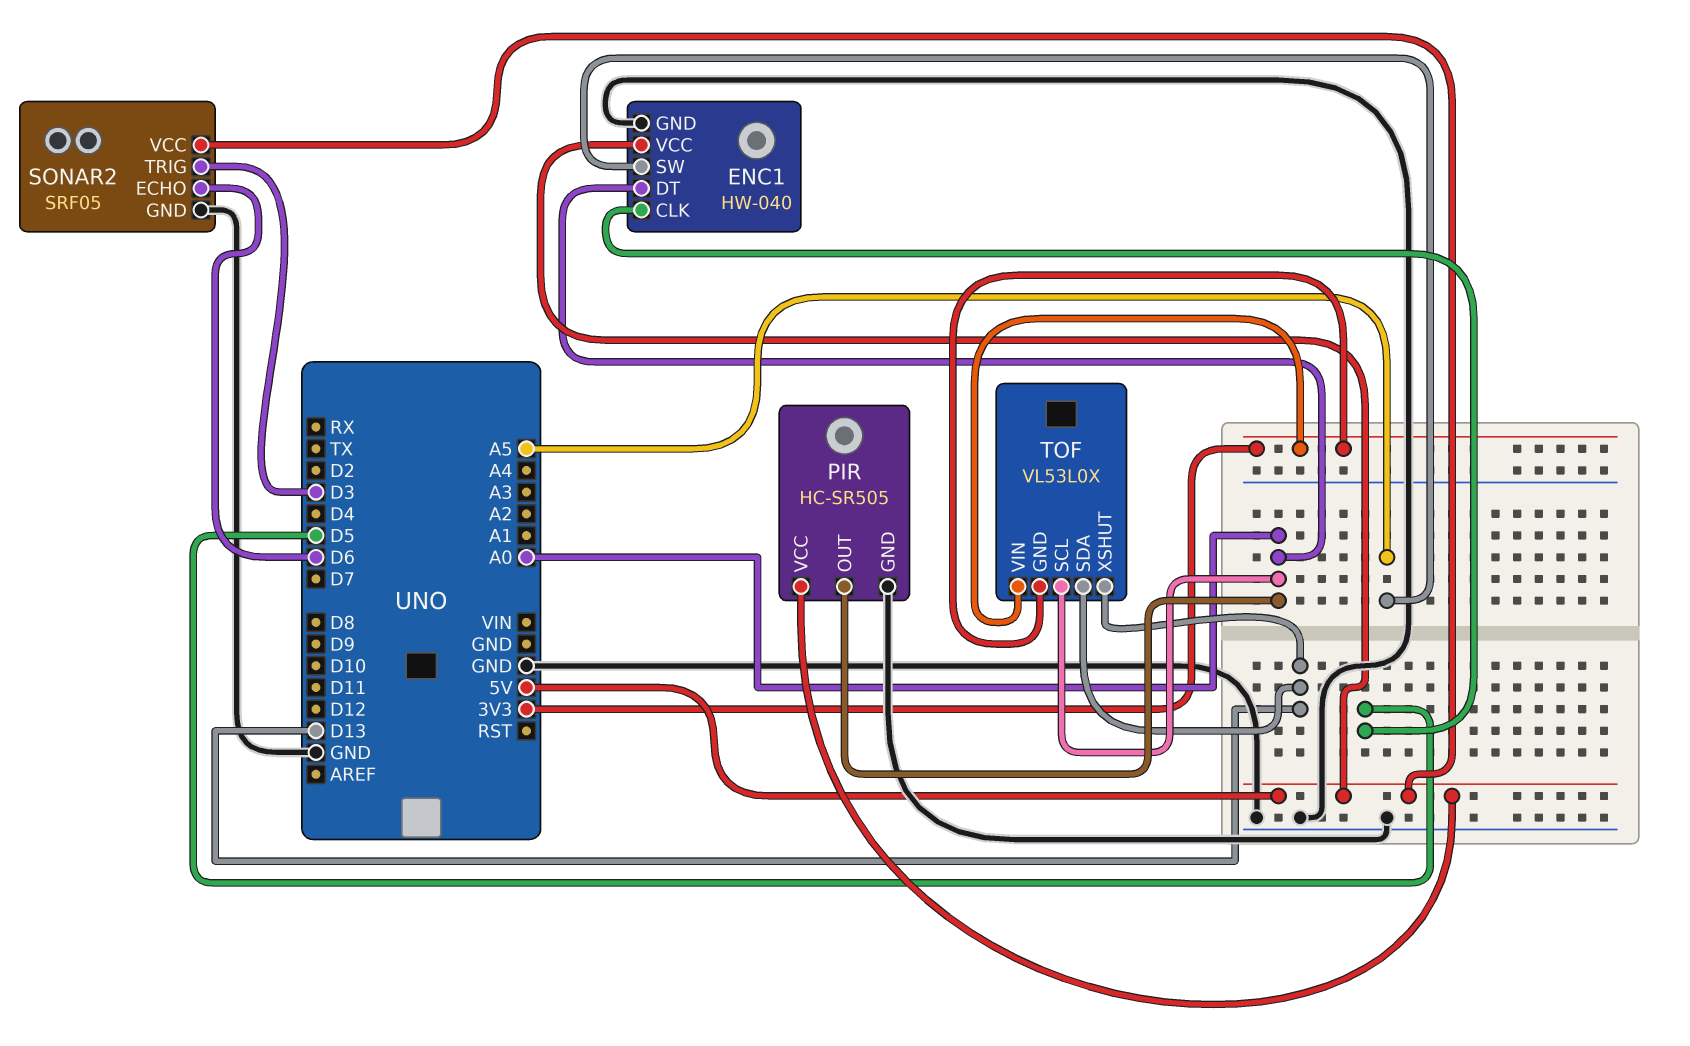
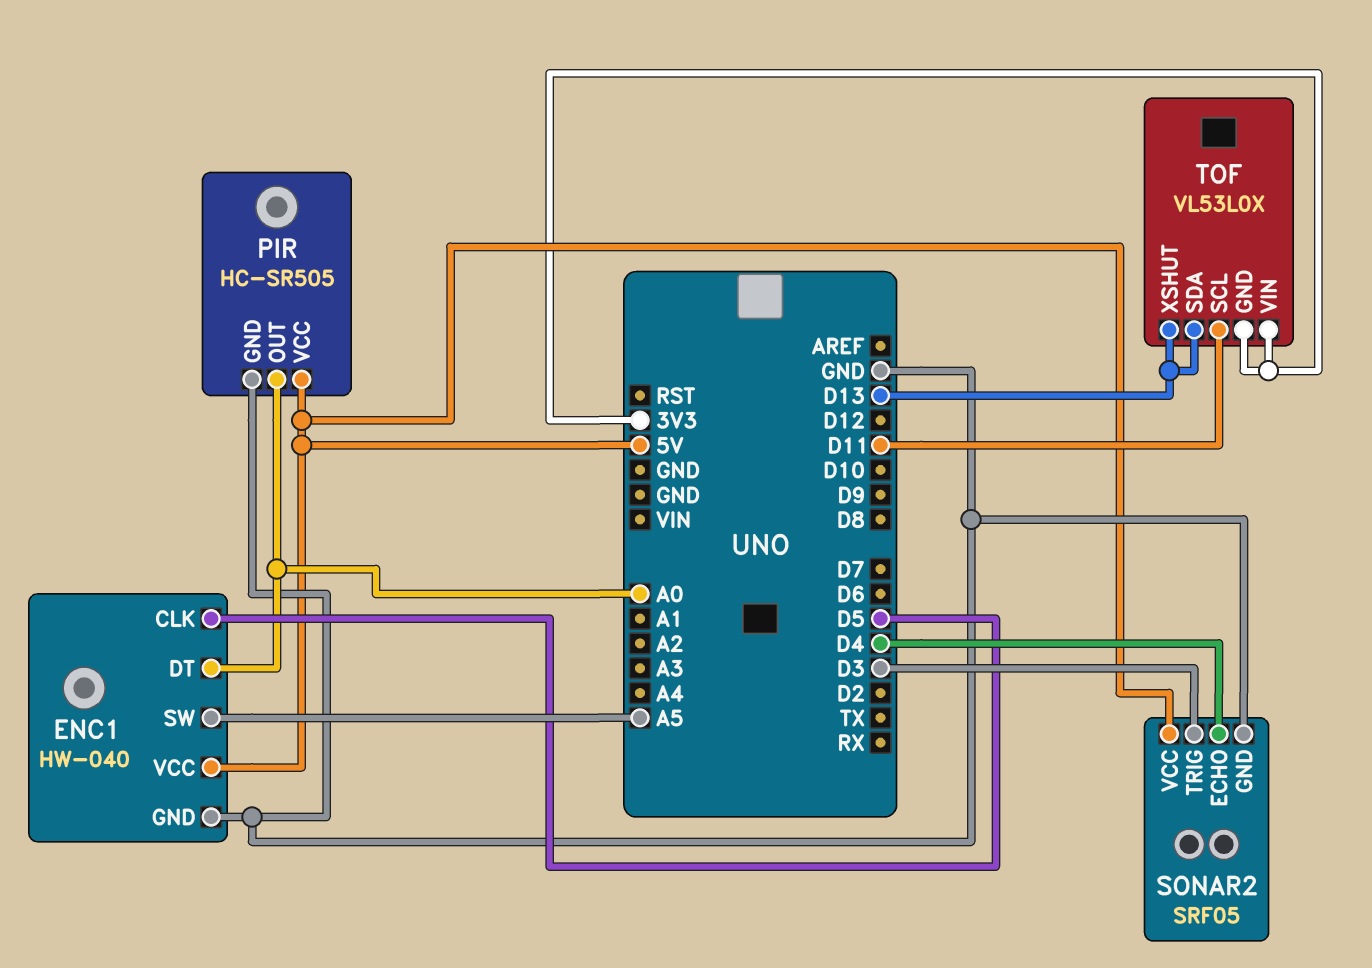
SONAR2 pin ECHO: D6 -> D4
TOF pin SCL: A0 -> D11

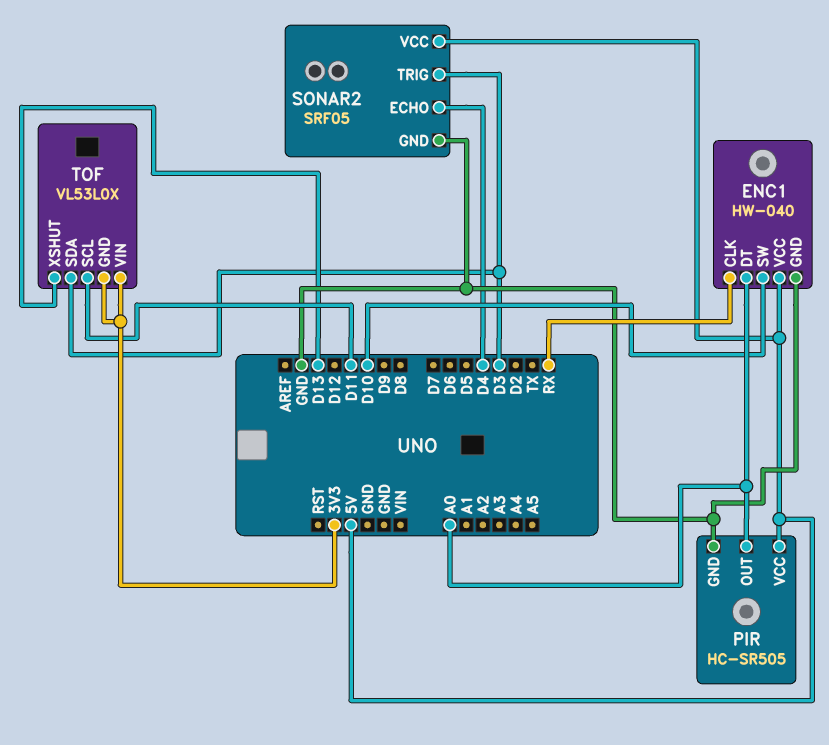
ENC1 pin CLK: D5 -> RX
ENC1 pin SW: A5 -> D10
TOF pin SDA: D13 -> D3

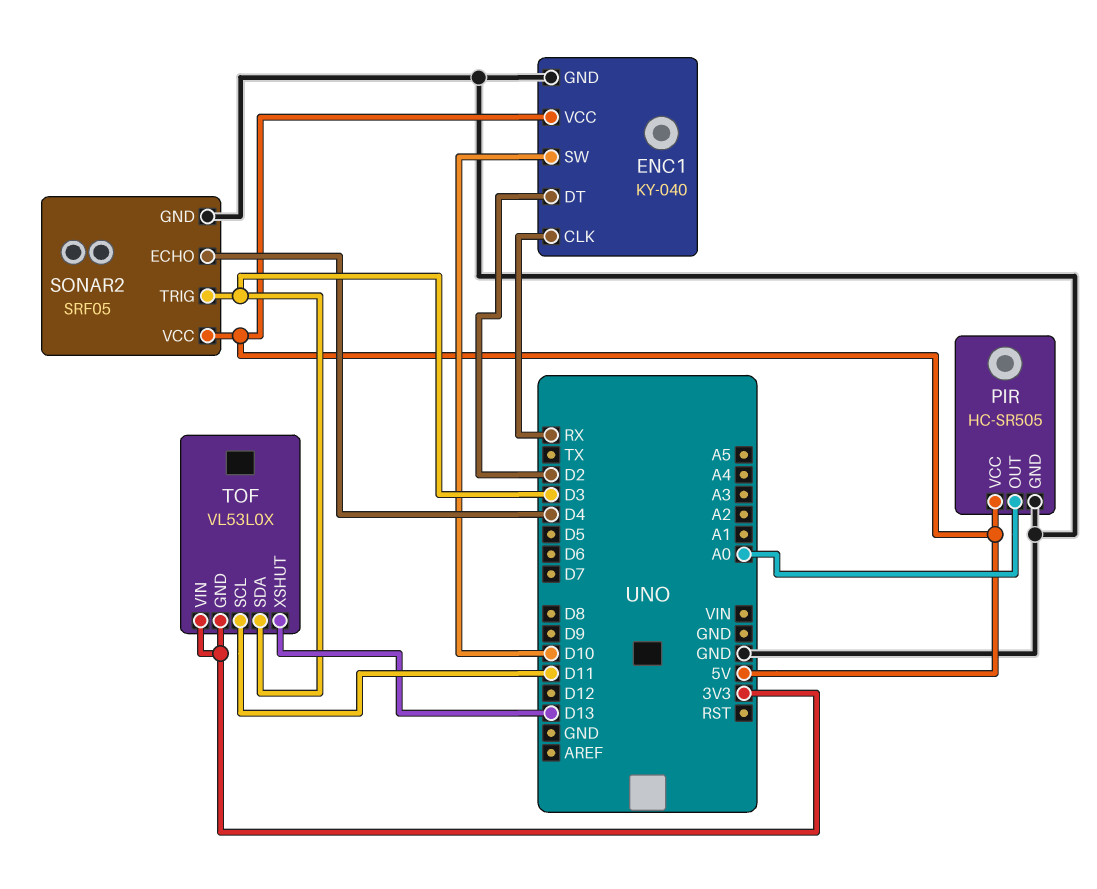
ENC1: HW-040 -> KY-040
ENC1 pin DT: A0 -> D2

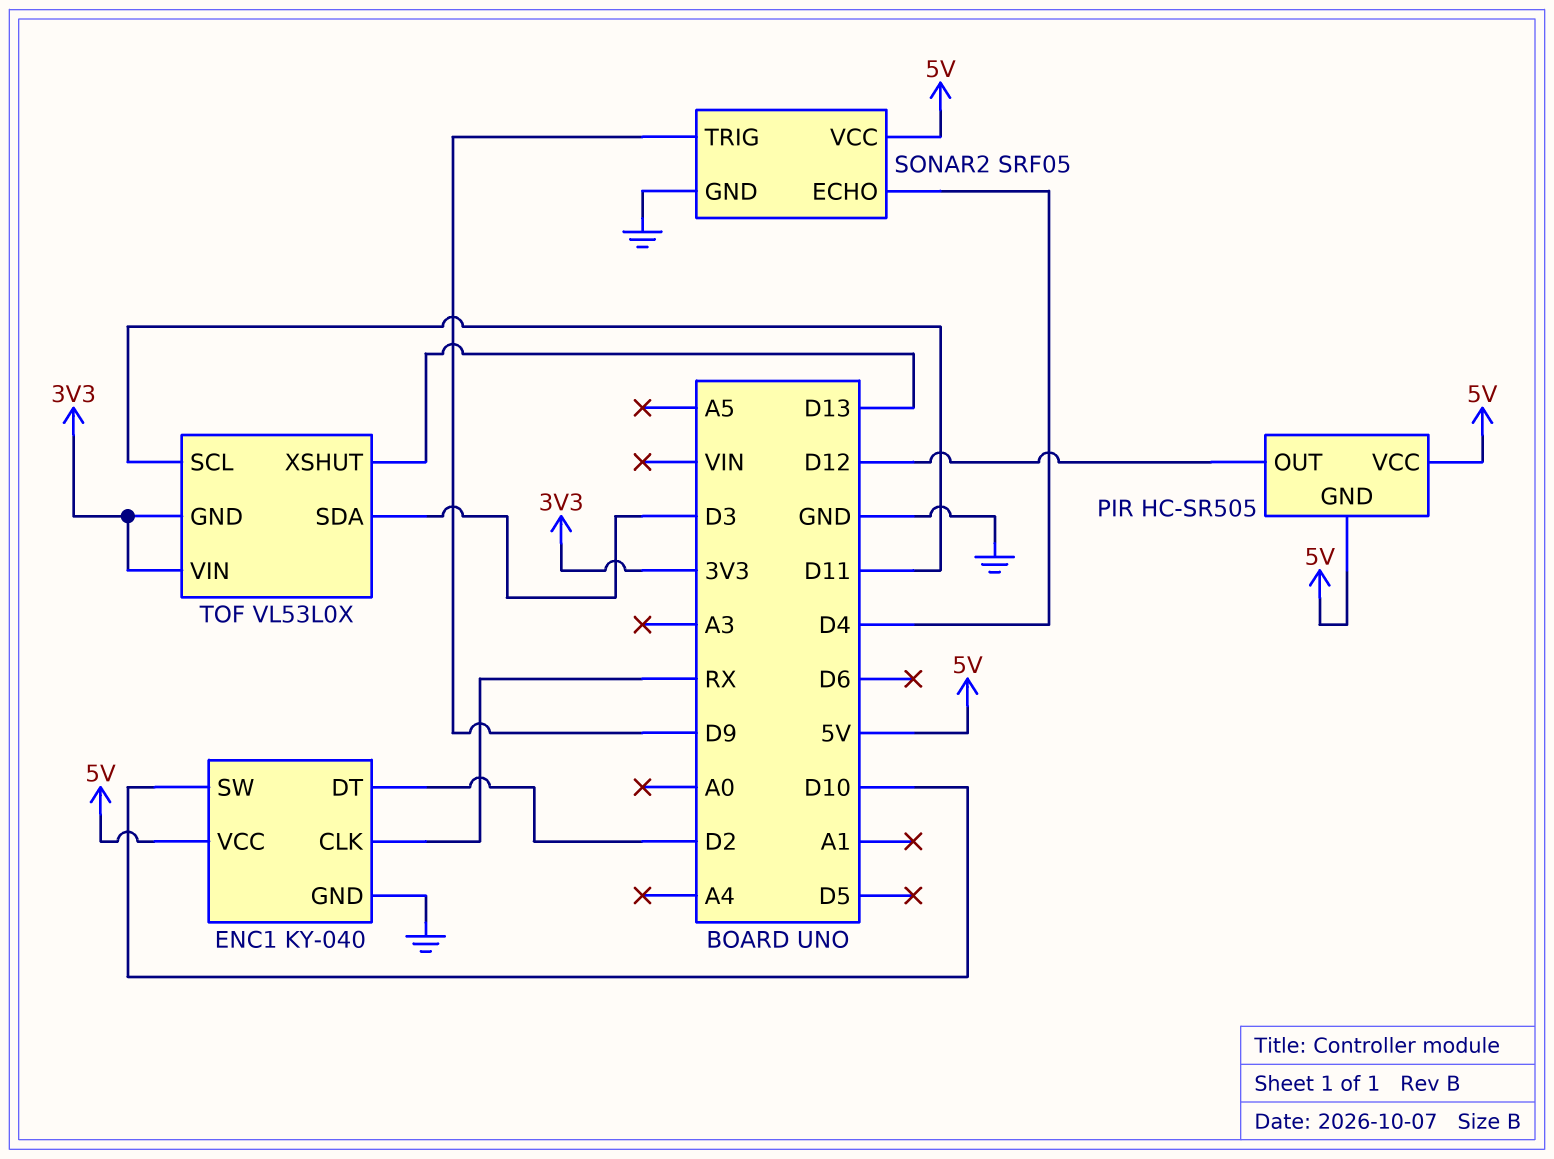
PIR pin GND: GND -> 5V
PIR pin OUT: A0 -> D12
SONAR2 pin TRIG: D3 -> D9

